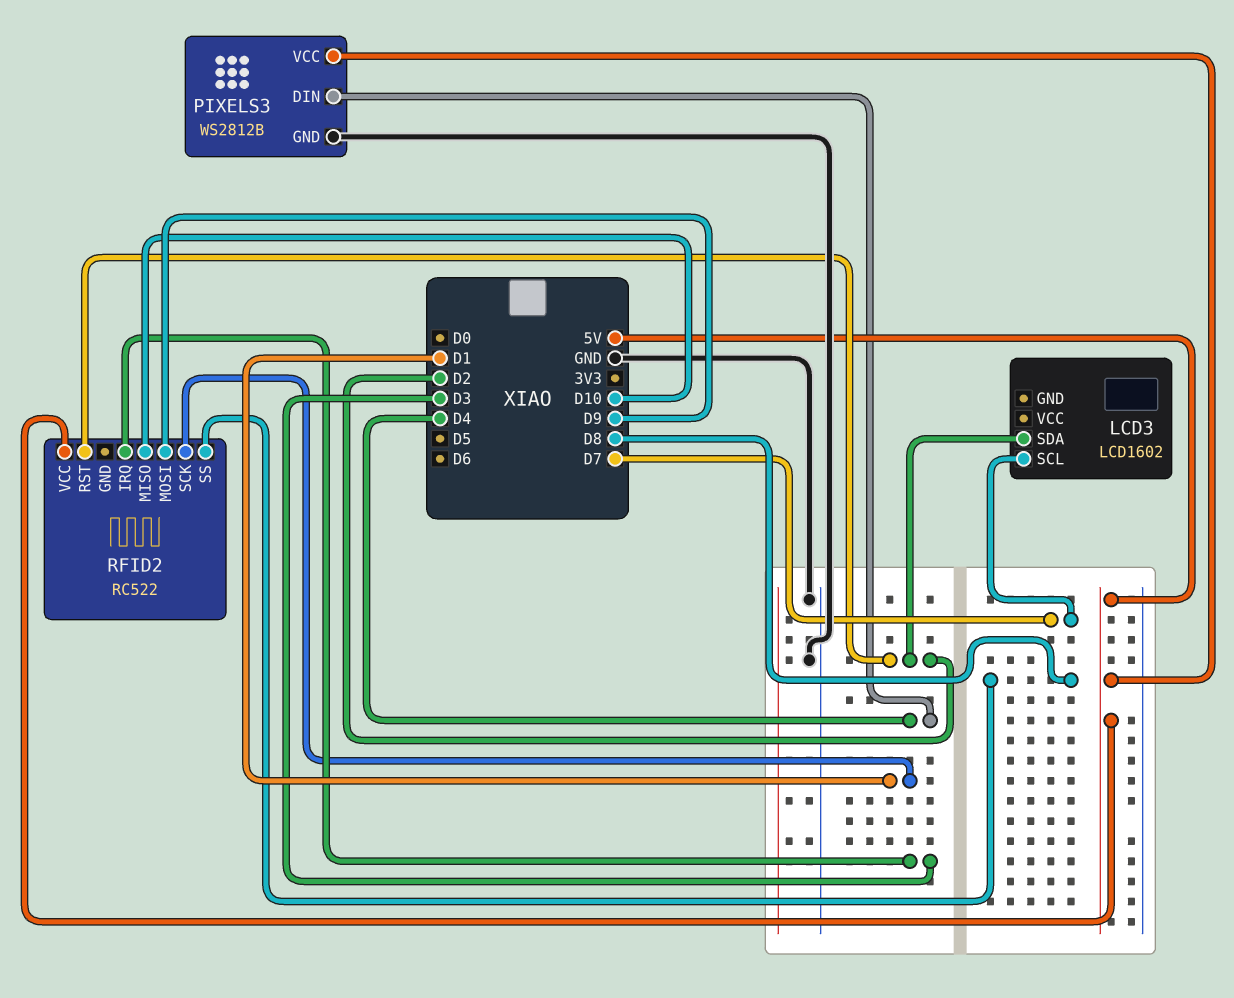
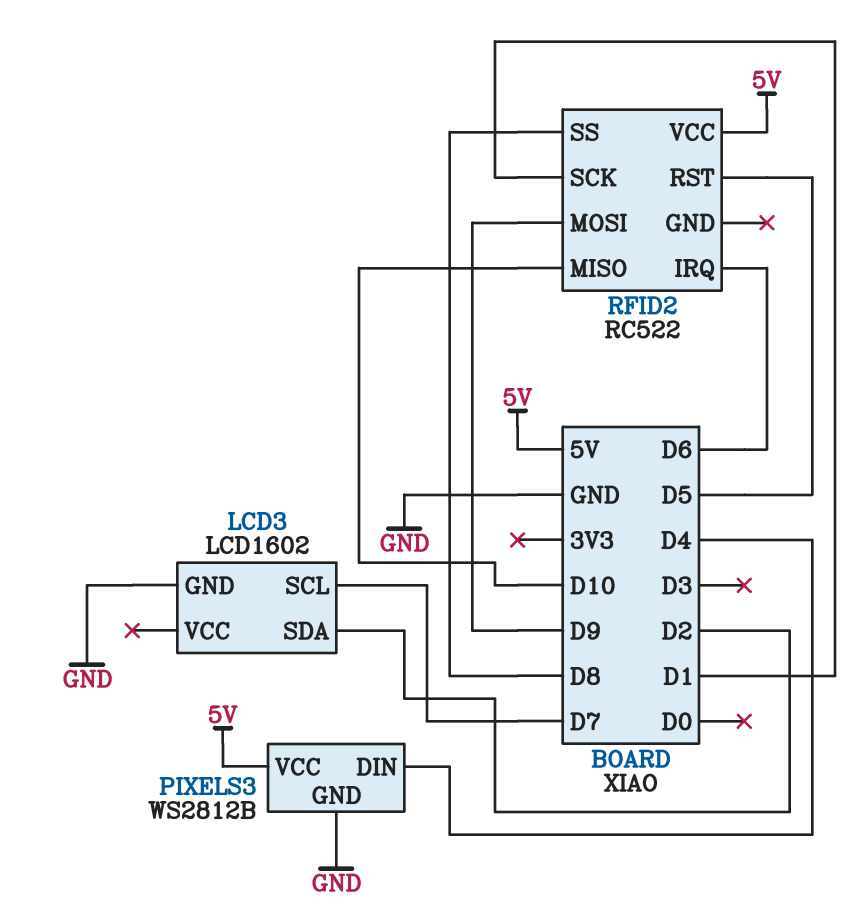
LCD3 pin GND: none -> GND
RFID2 pin IRQ: D3 -> D6
RFID2 pin RST: D2 -> D5

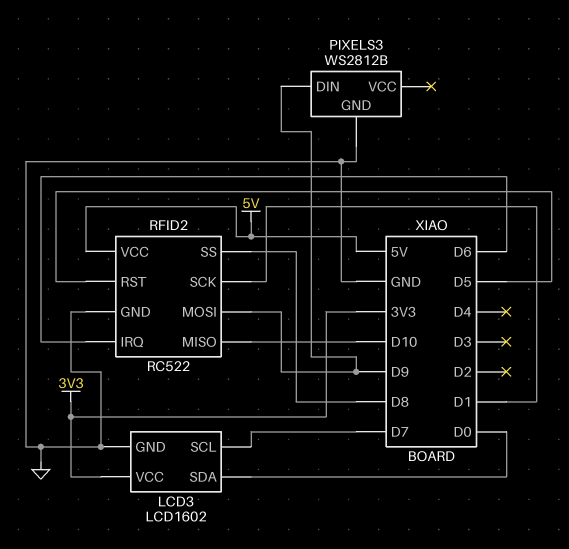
LCD3 pin SDA: D2 -> D0
LCD3 pin VCC: none -> 3V3
PIXELS3 pin DIN: D4 -> D9
PIXELS3 pin VCC: 5V -> none
RFID2 pin GND: none -> GND

